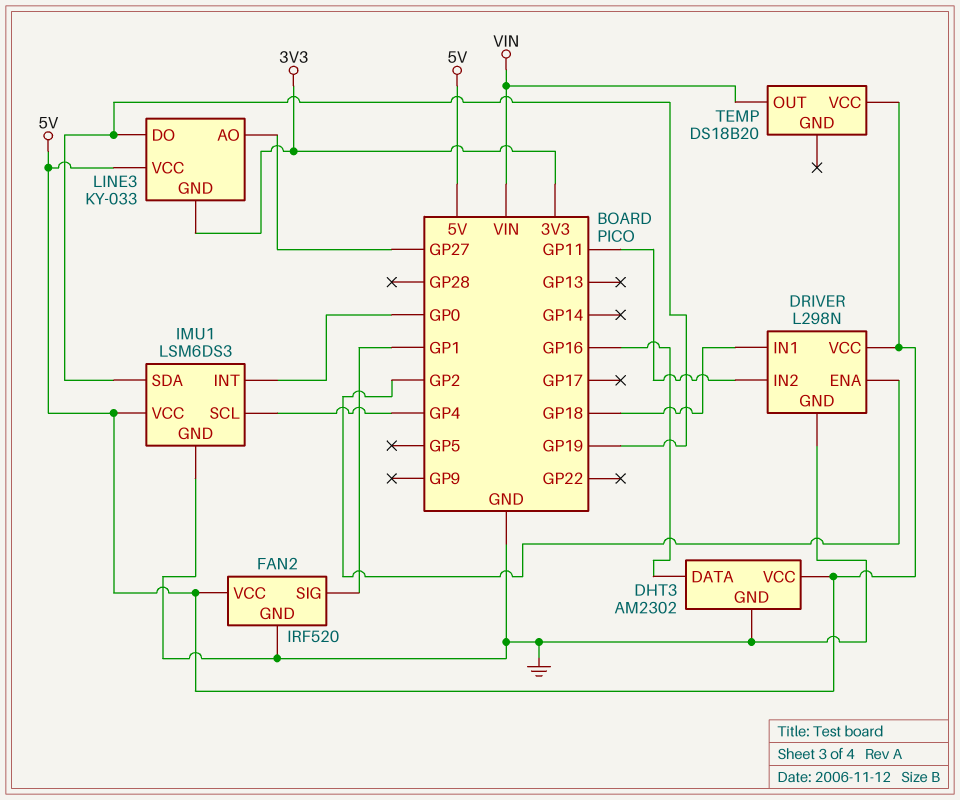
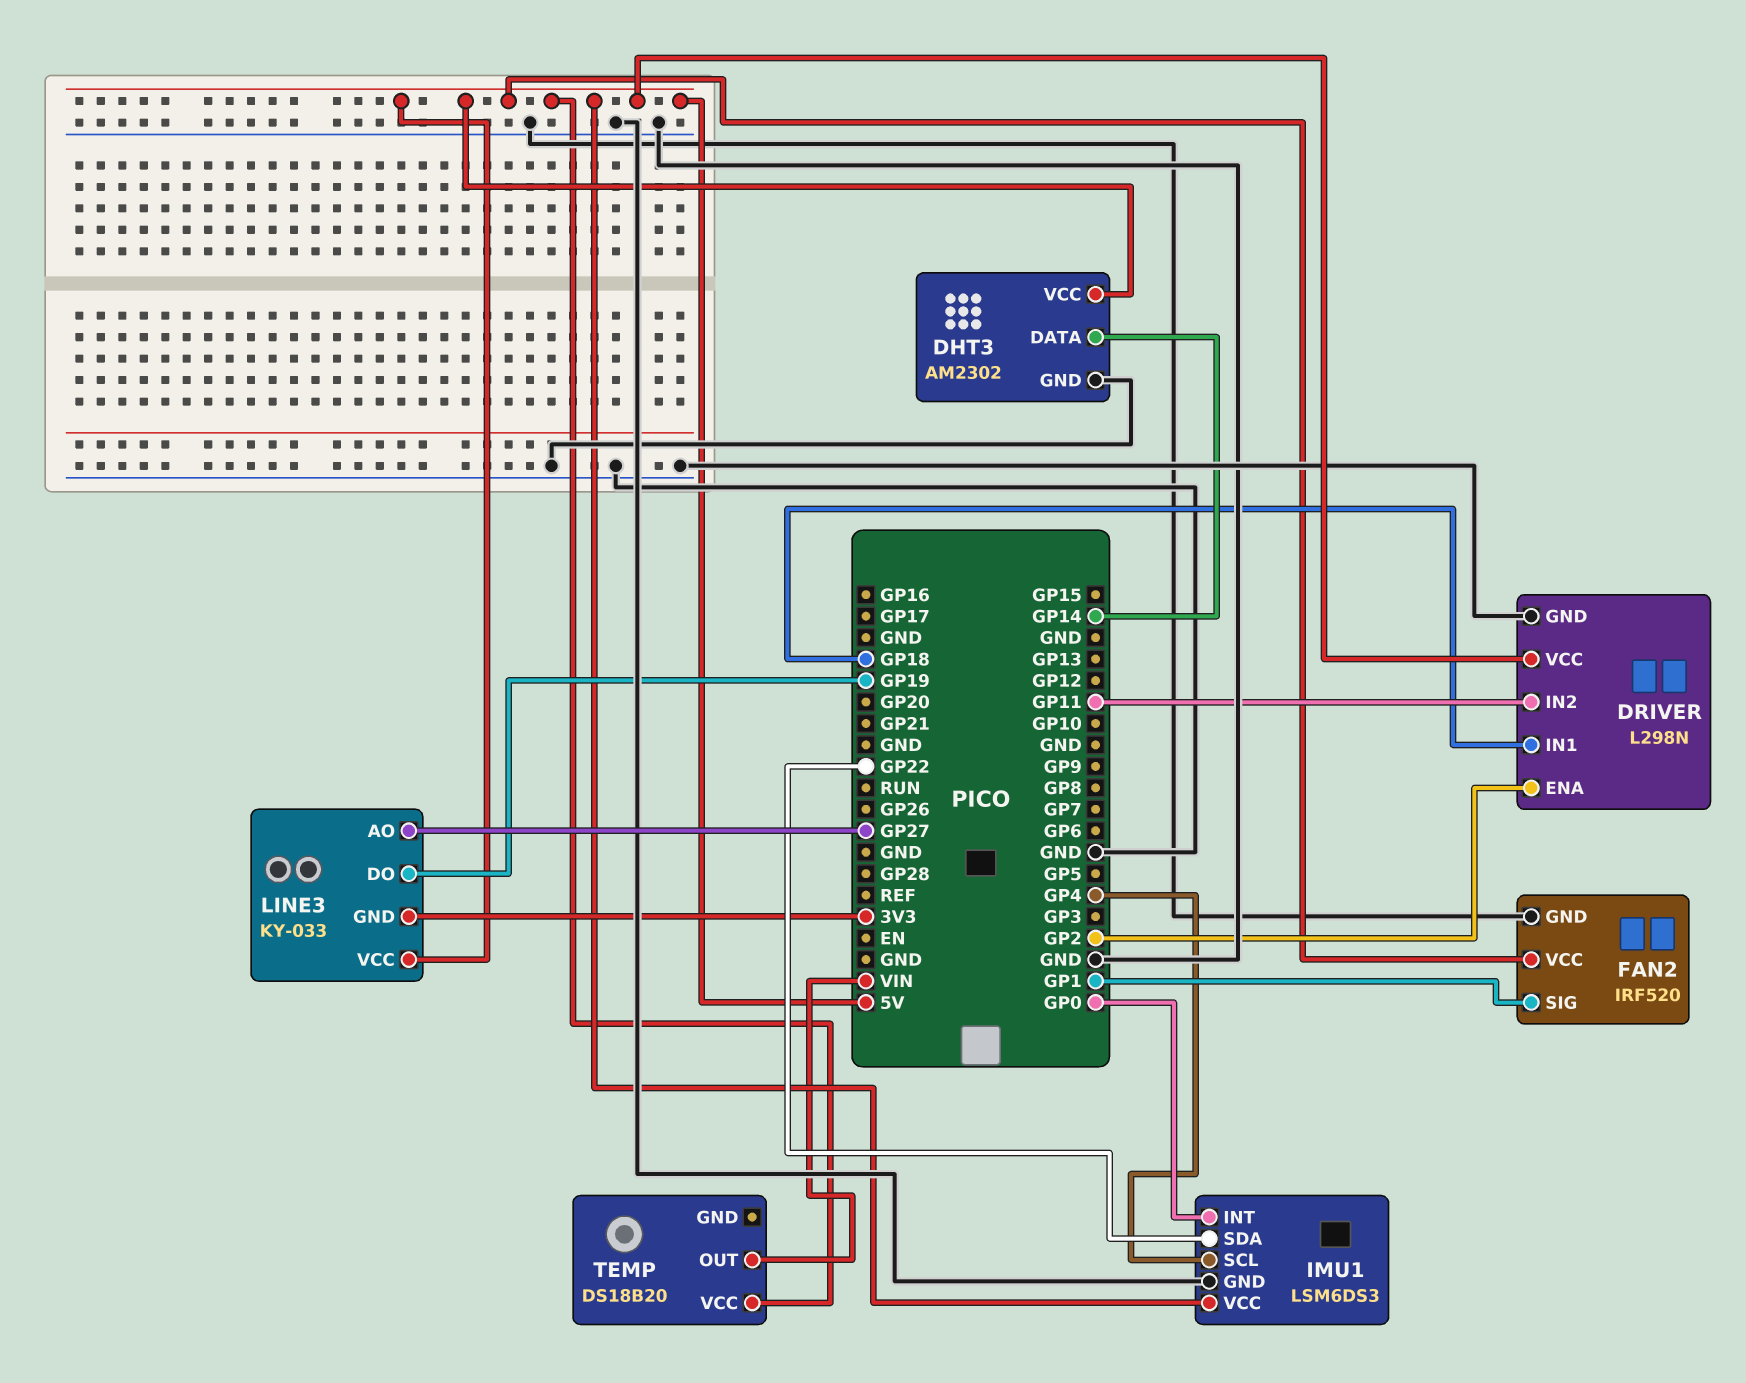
DHT3 pin DATA: GP16 -> GP14
IMU1 pin SDA: GP19 -> GP22

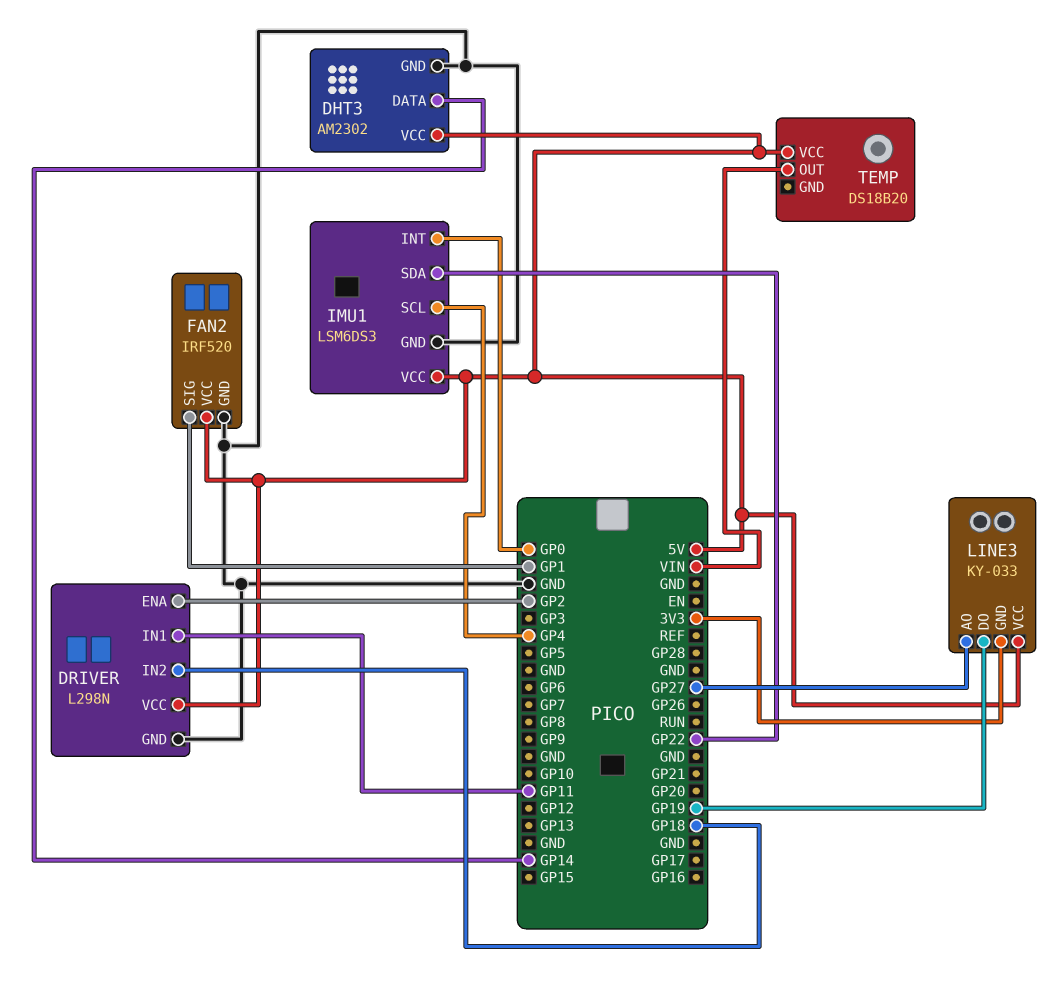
DRIVER pin IN1: GP18 -> GP11
DRIVER pin IN2: GP11 -> GP18

